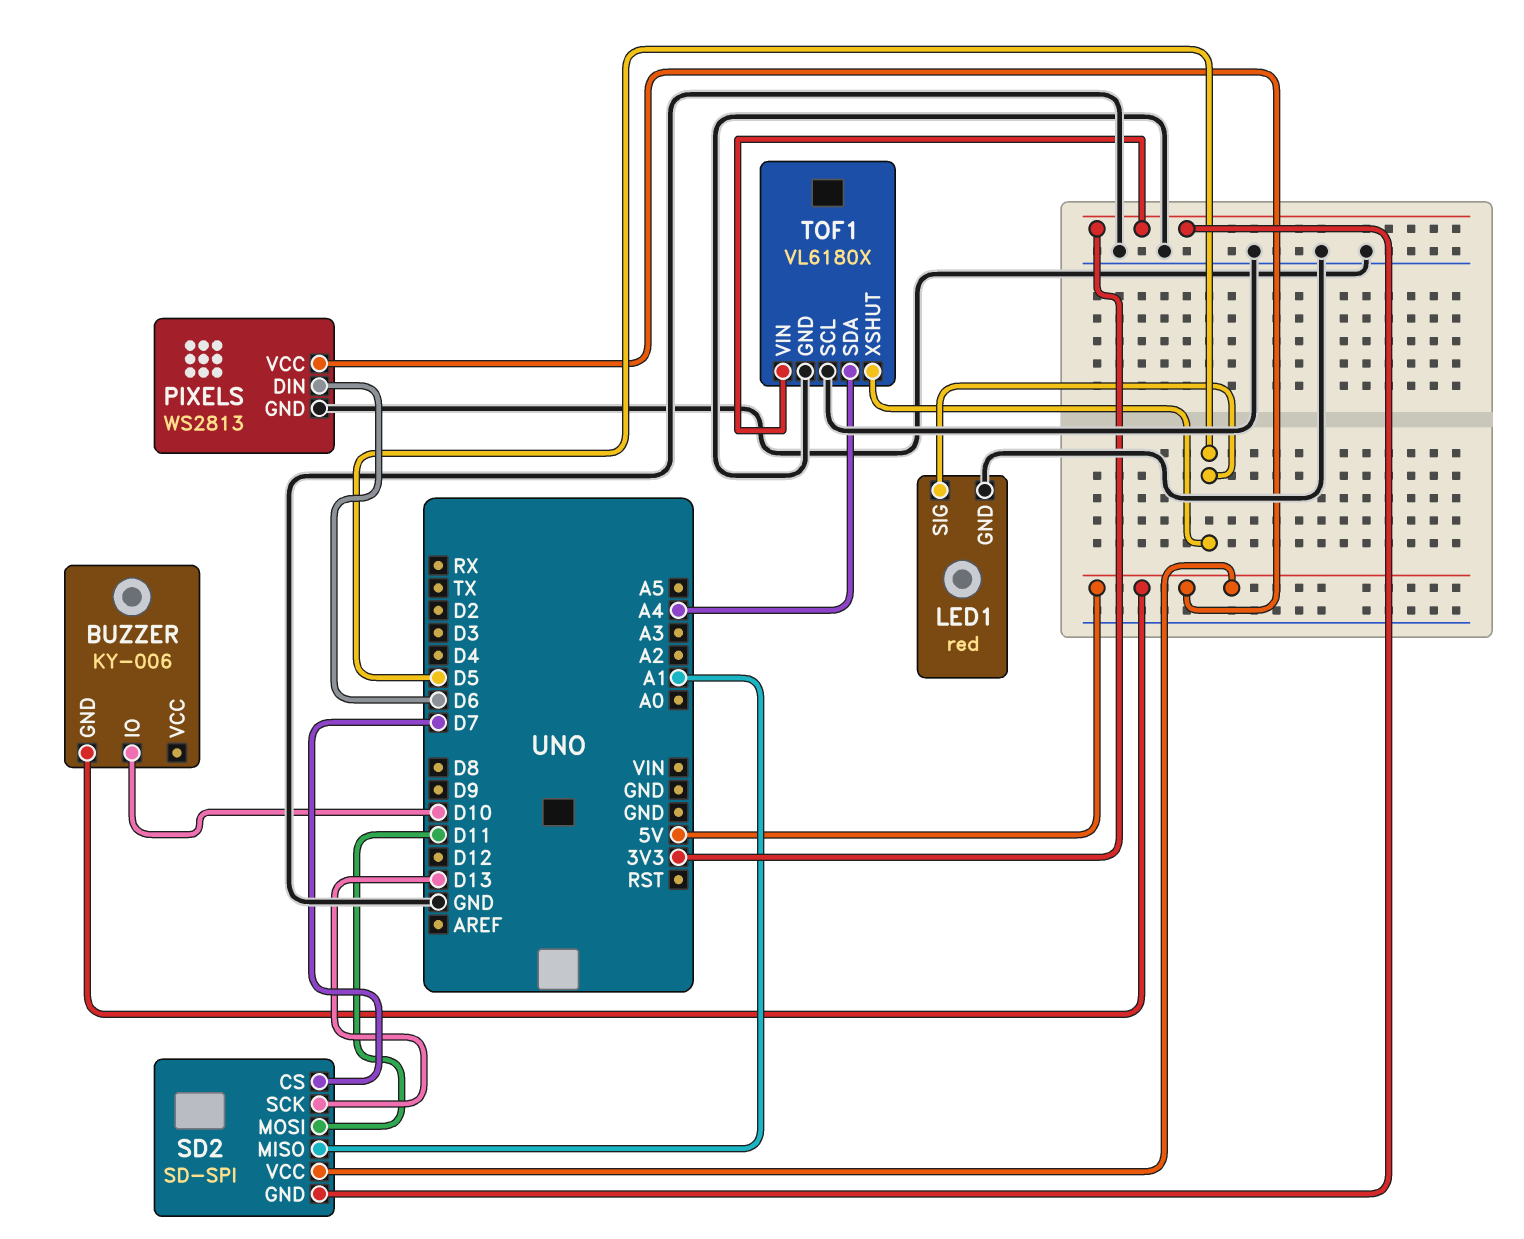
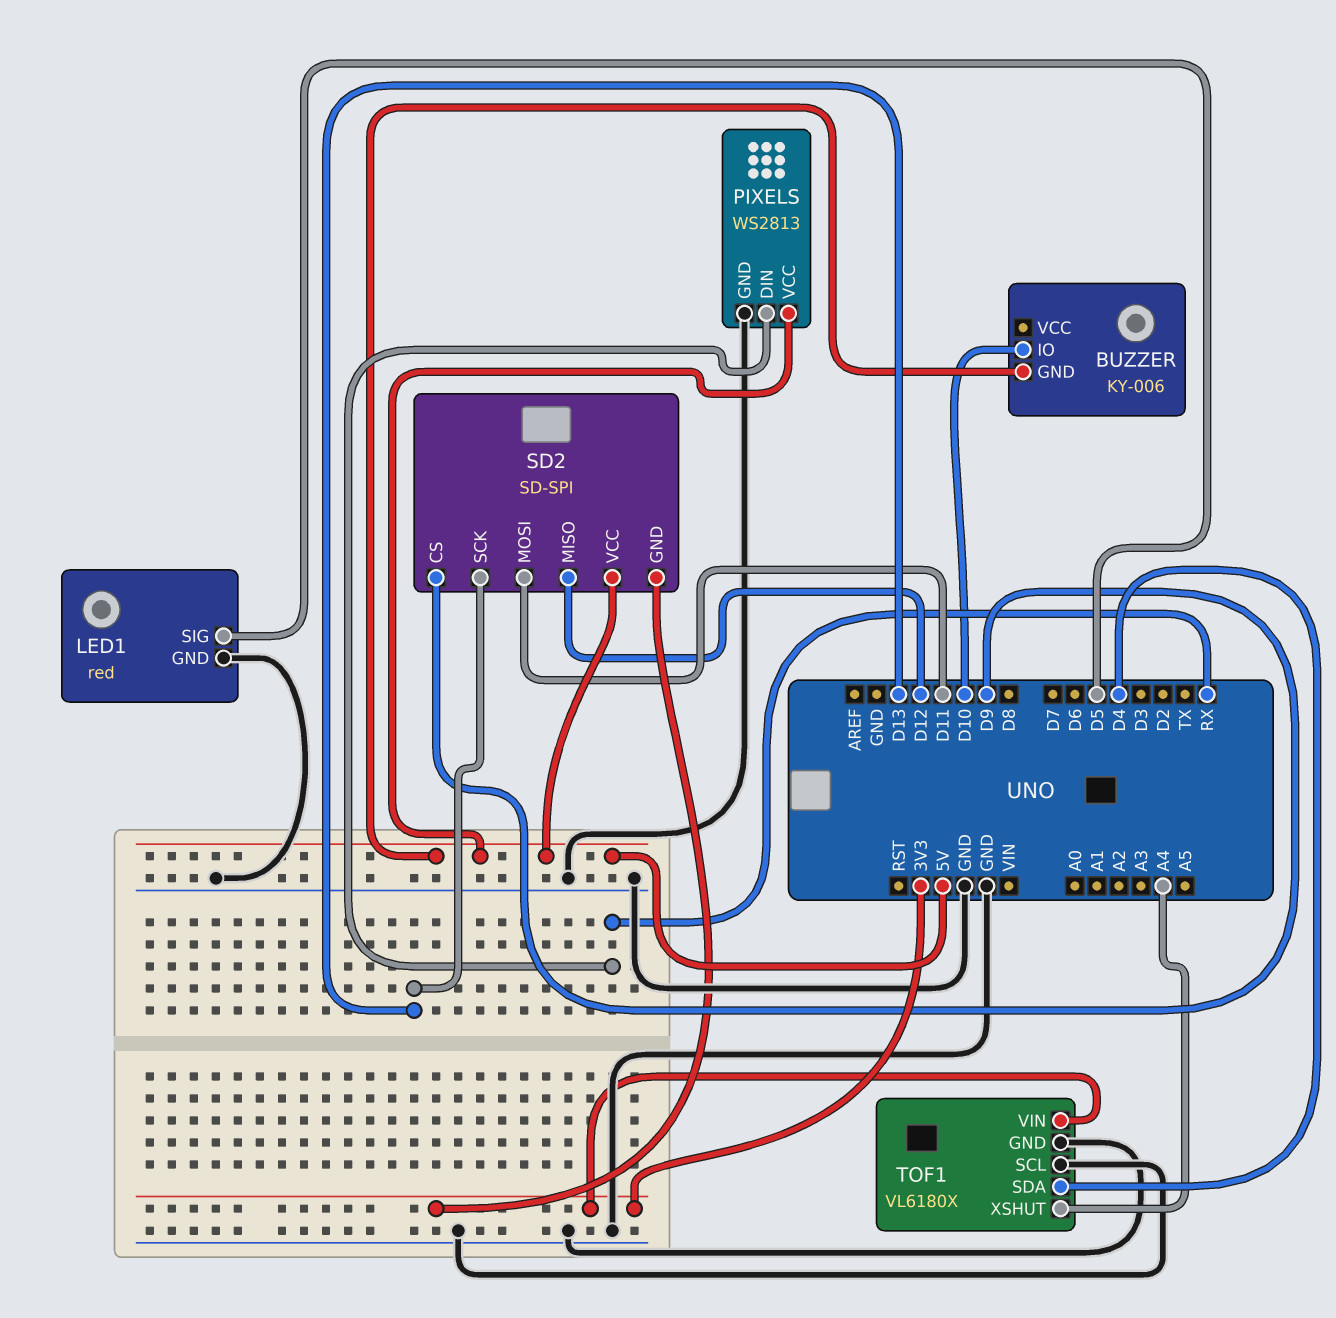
PIXELS pin DIN: D6 -> RX
SD2 pin CS: D7 -> D9
SD2 pin MISO: A1 -> D12
TOF1 pin SDA: A4 -> D4
TOF1 pin XSHUT: D5 -> A4

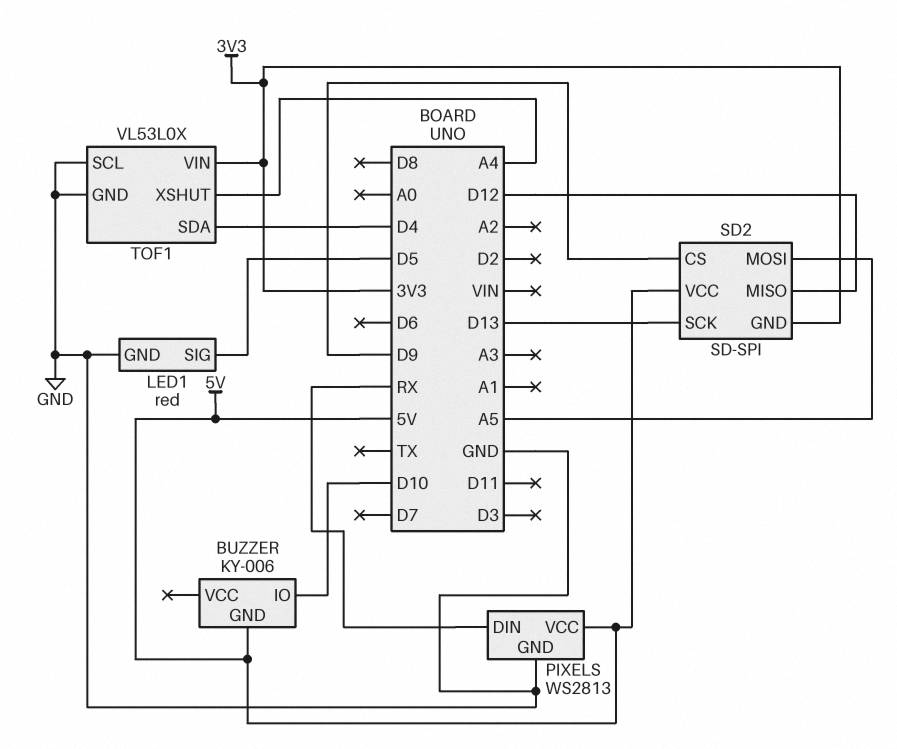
SD2 pin MOSI: D11 -> A5
TOF1: VL6180X -> VL53L0X

